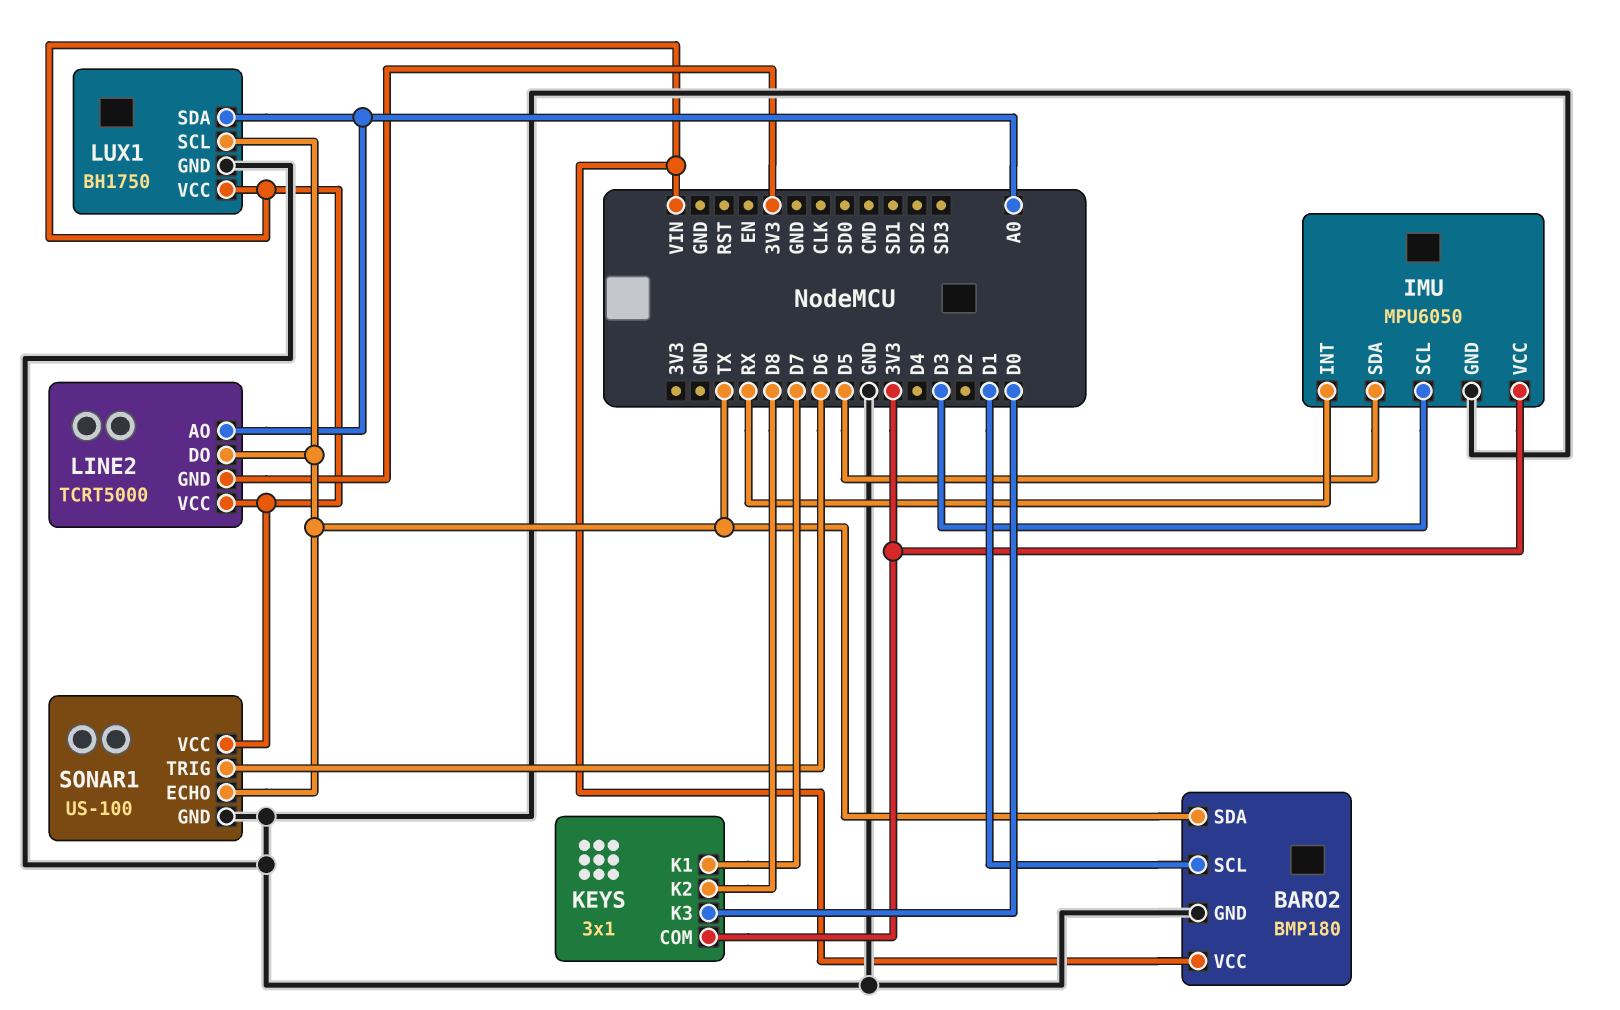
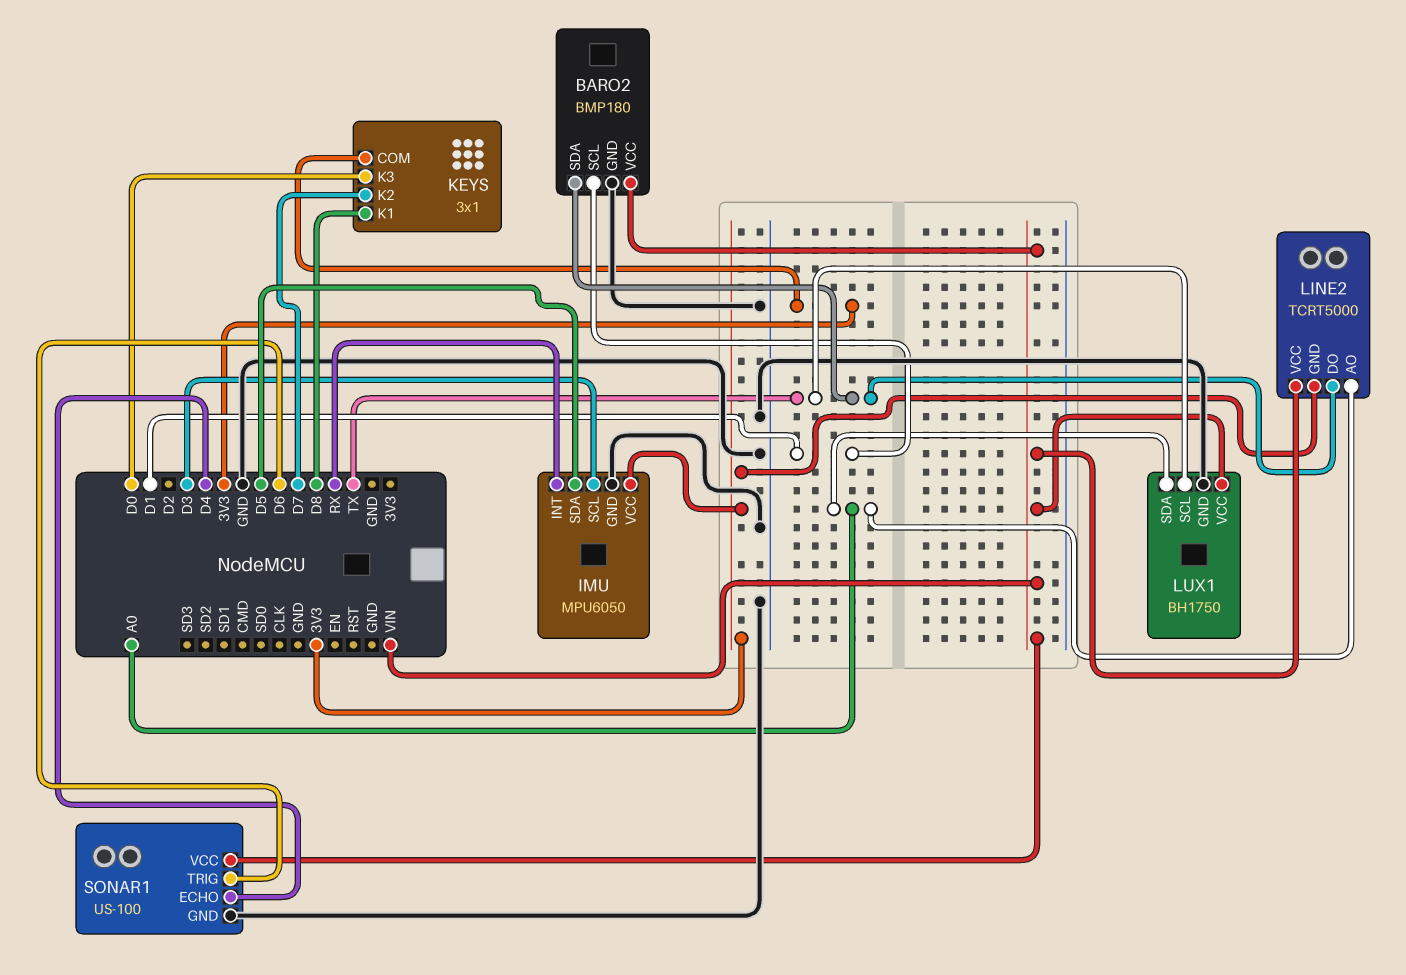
KEYS pin K1: D7 -> D8
KEYS pin K2: D8 -> D7
SONAR1 pin ECHO: TX -> D4

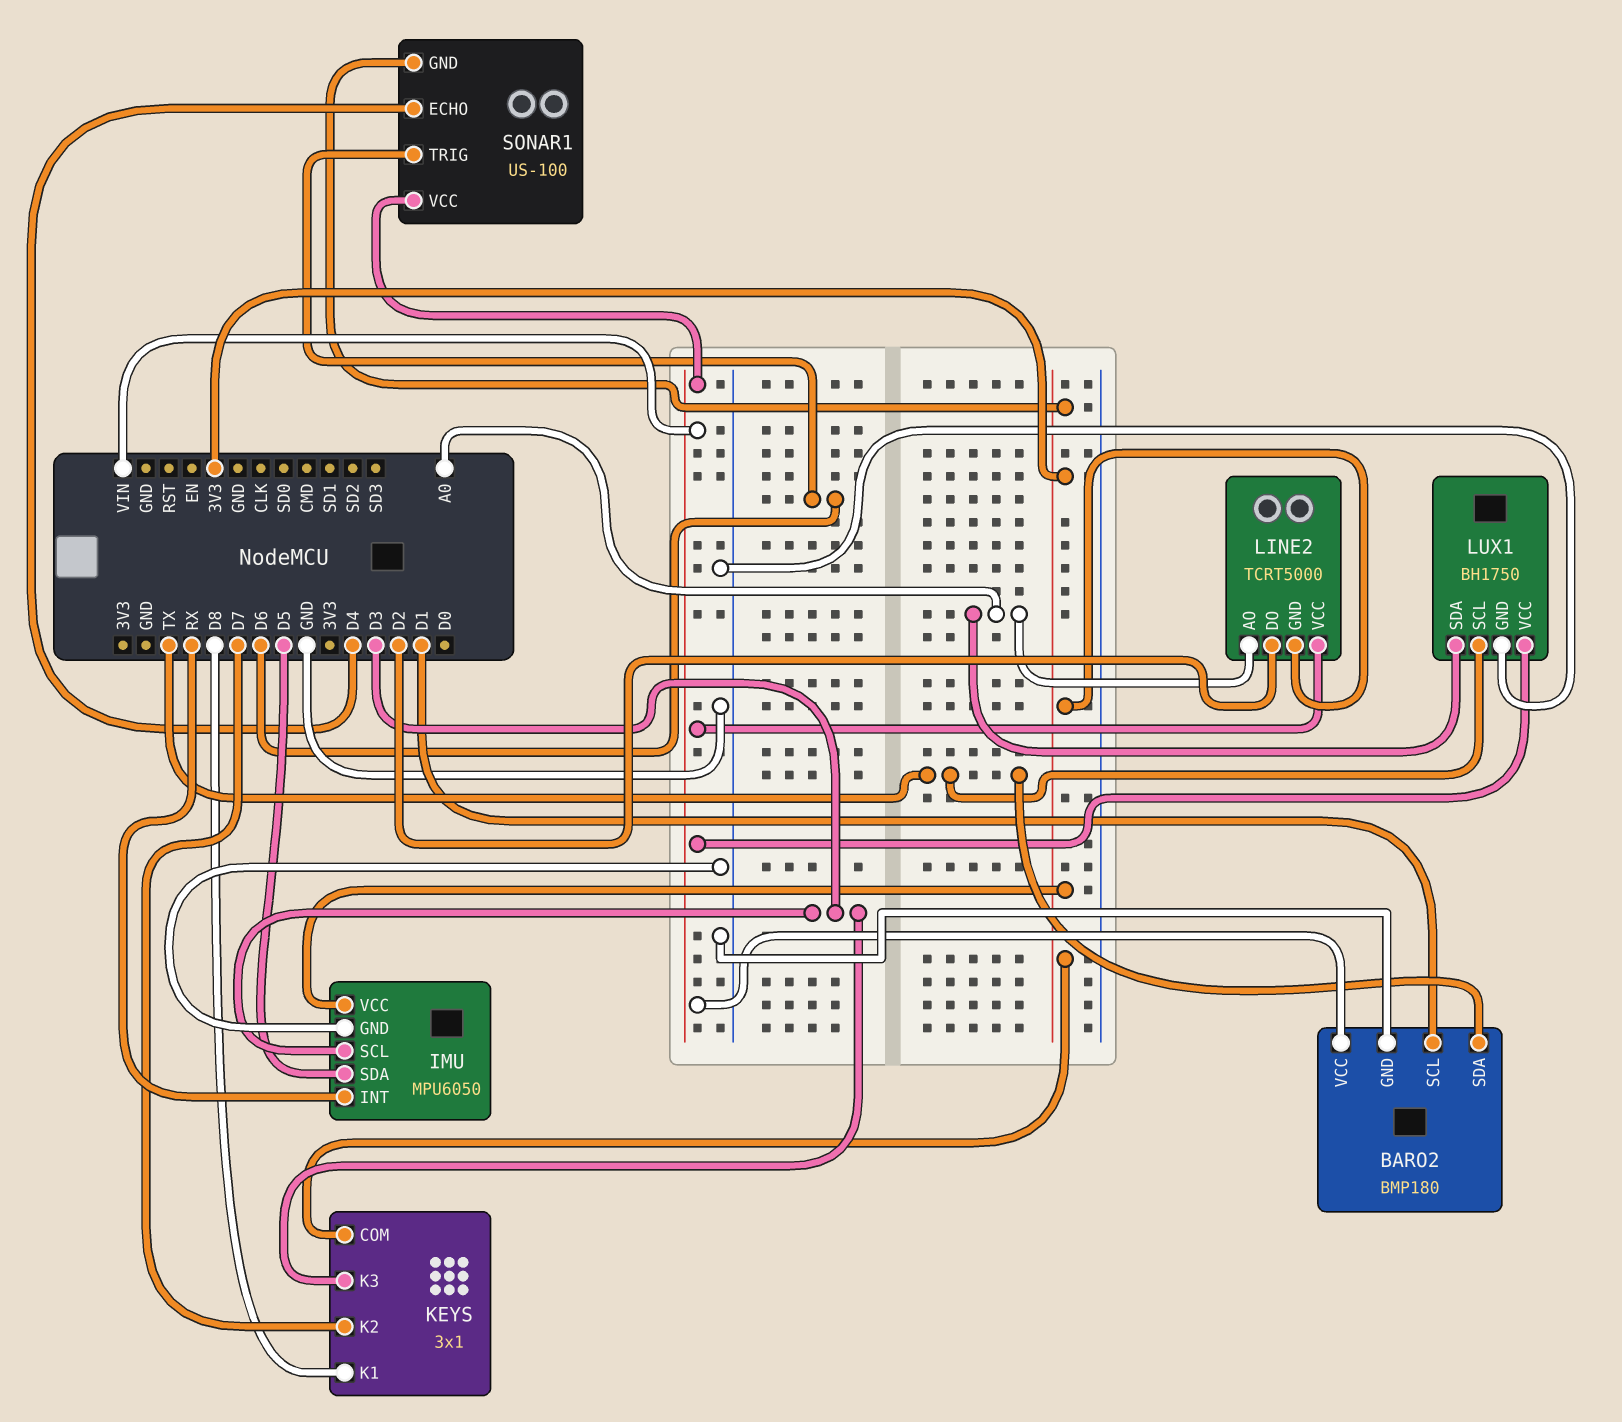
KEYS pin K3: D0 -> D3
LINE2 pin DO: TX -> D2
SONAR1 pin GND: GND -> 3V3

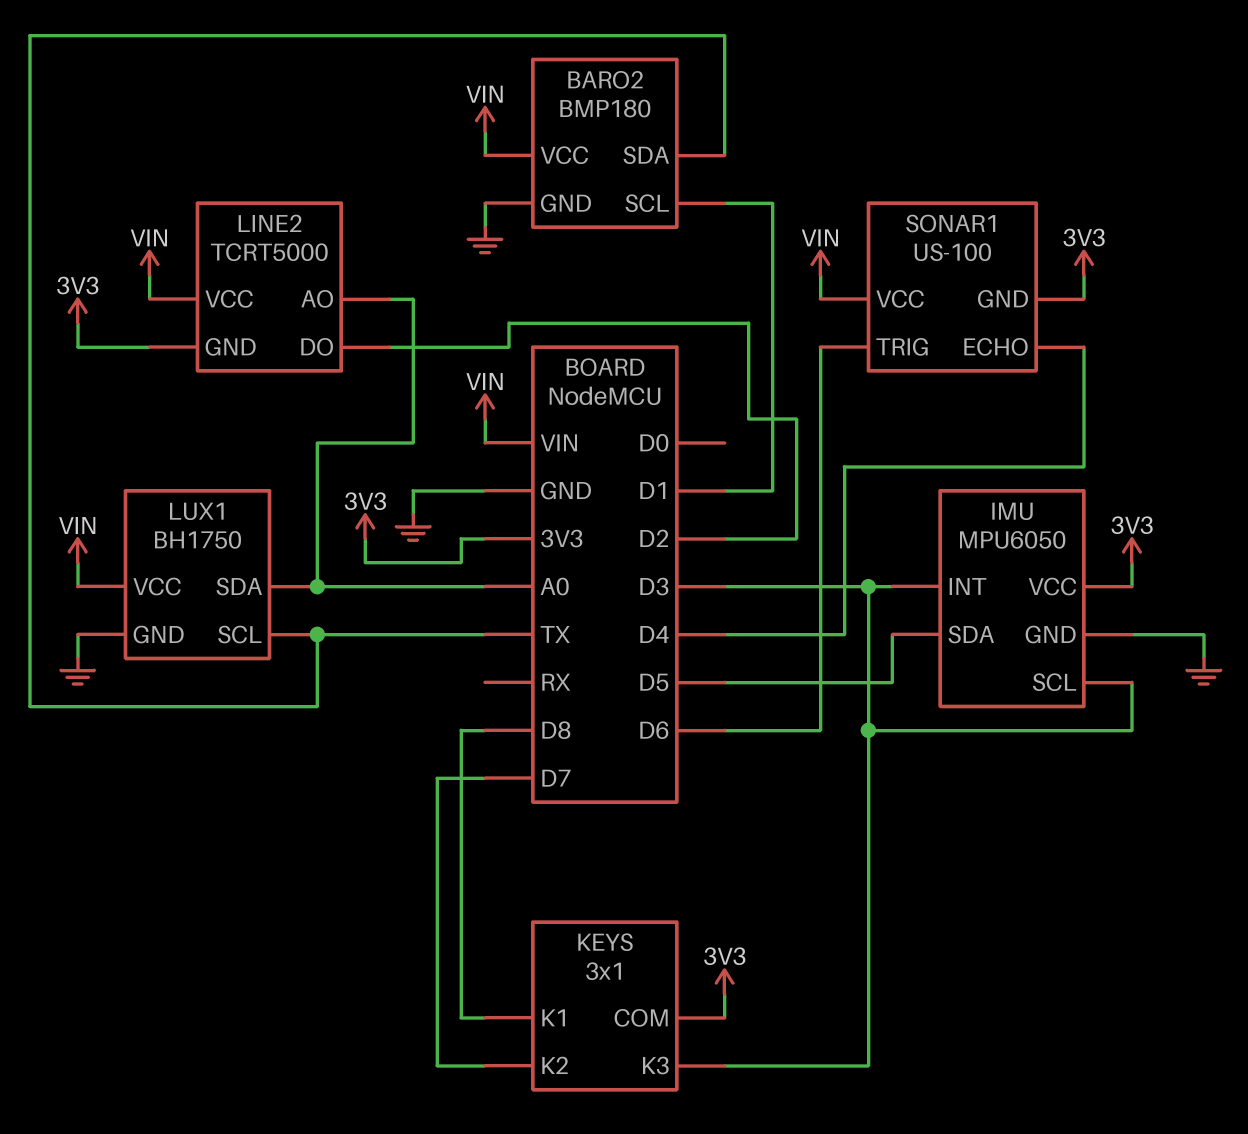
IMU pin INT: RX -> D3

